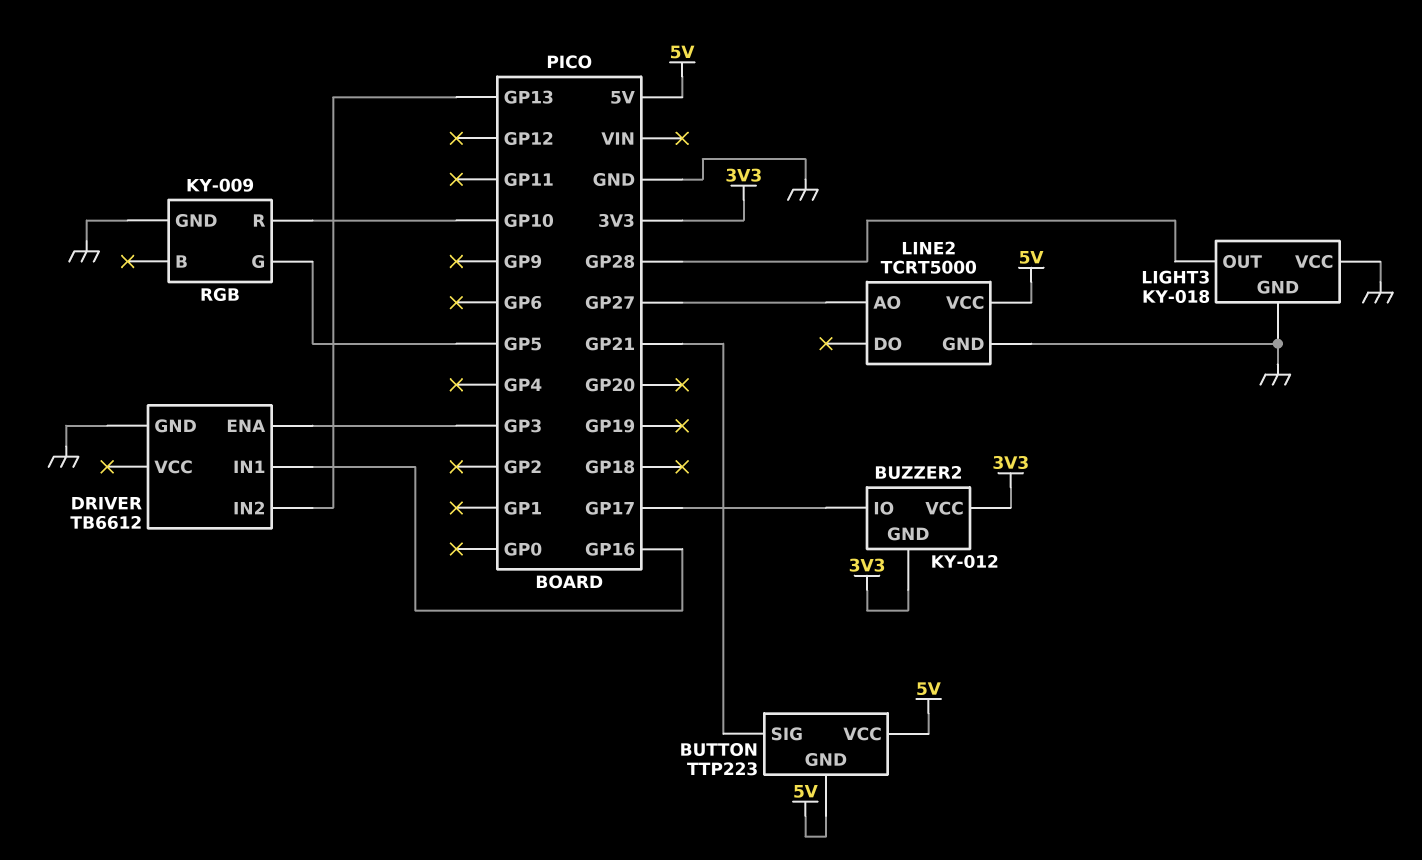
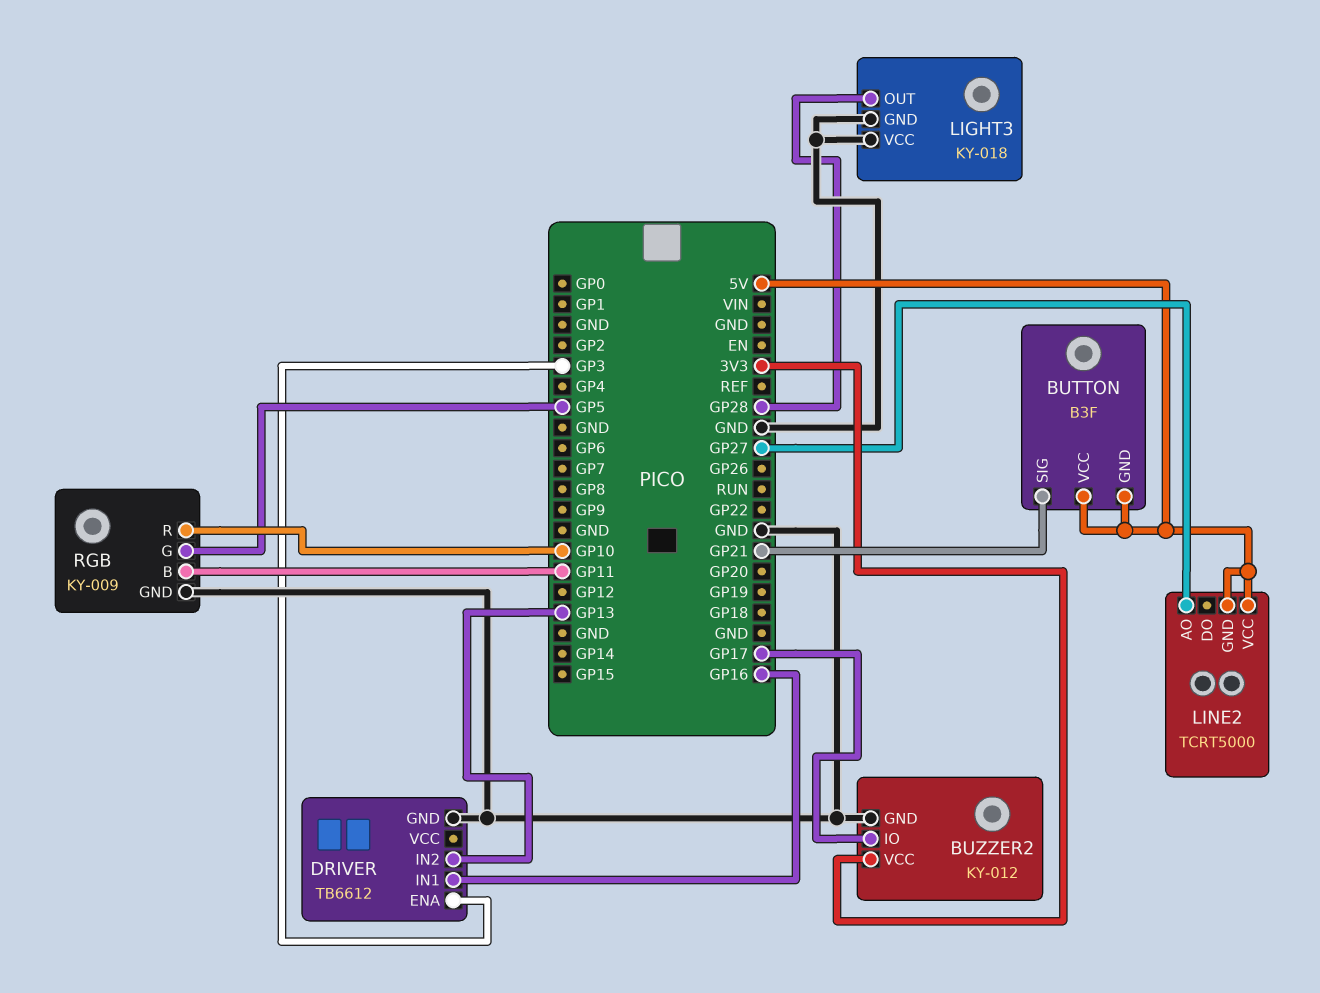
BUTTON: TTP223 -> B3F
BUZZER2 pin GND: 3V3 -> GND
LINE2 pin GND: GND -> 5V
RGB pin B: none -> GP11

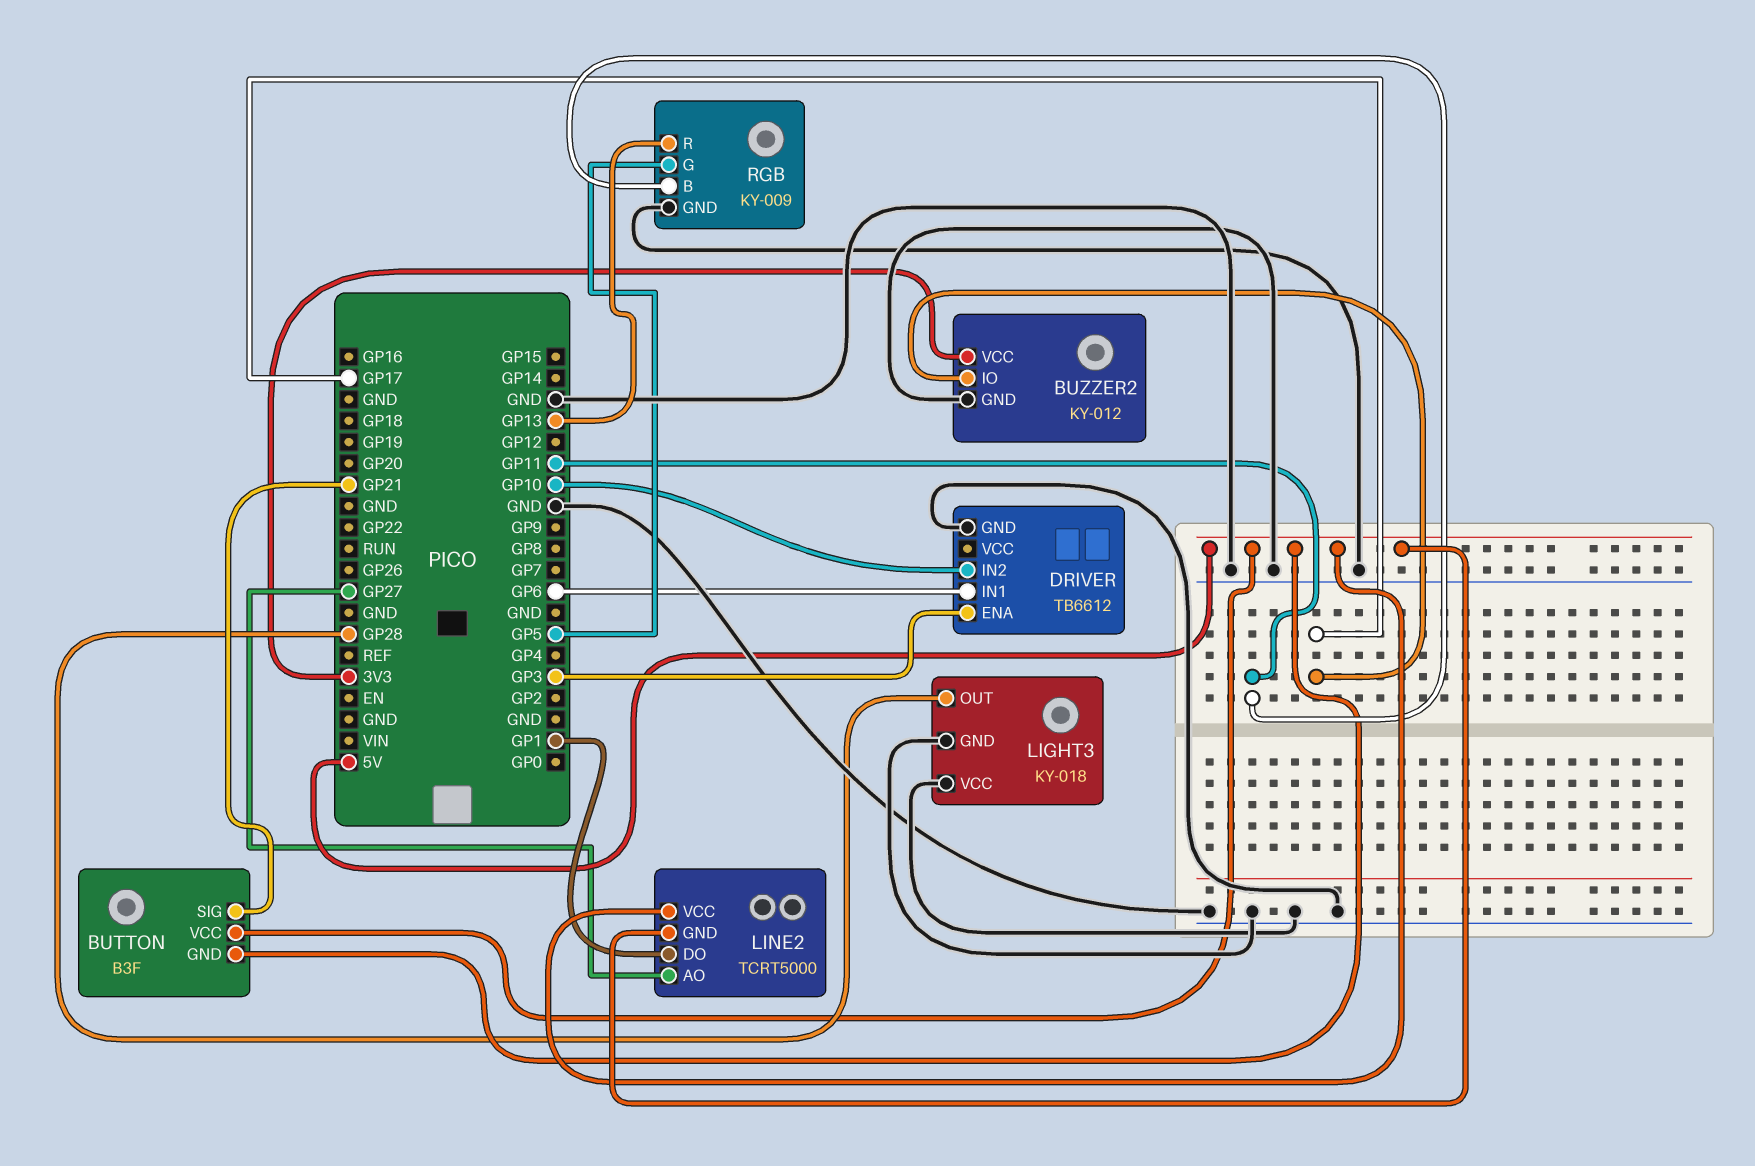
DRIVER pin IN1: GP16 -> GP6
DRIVER pin IN2: GP13 -> GP10
LINE2 pin DO: none -> GP1
RGB pin R: GP10 -> GP13

